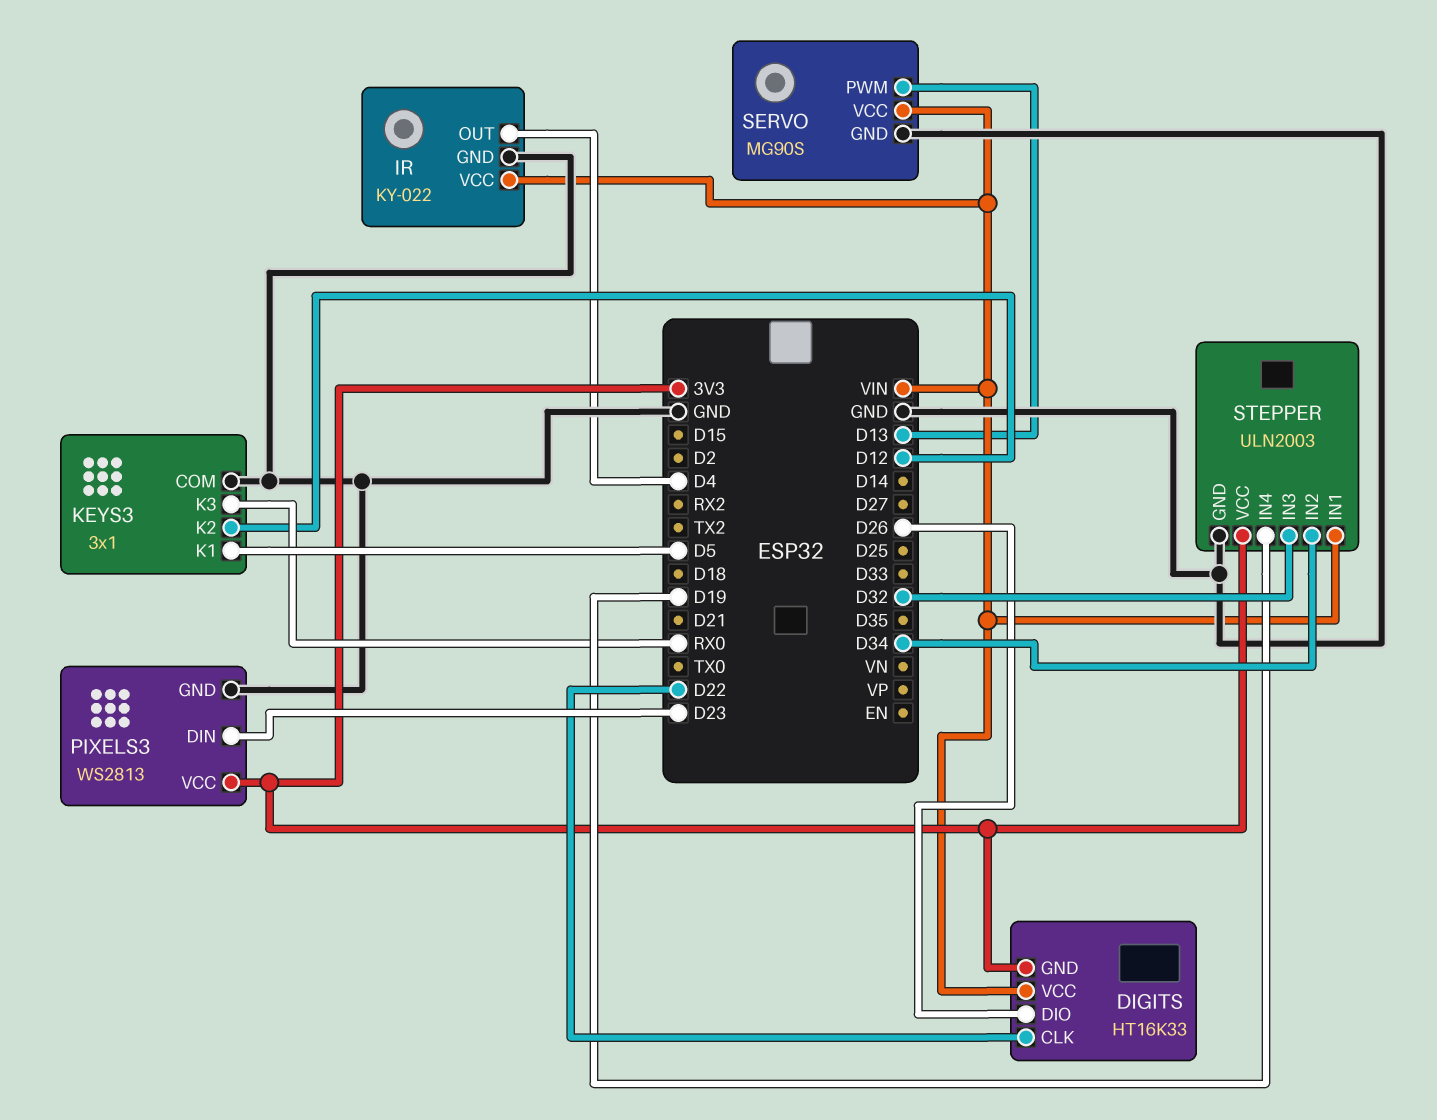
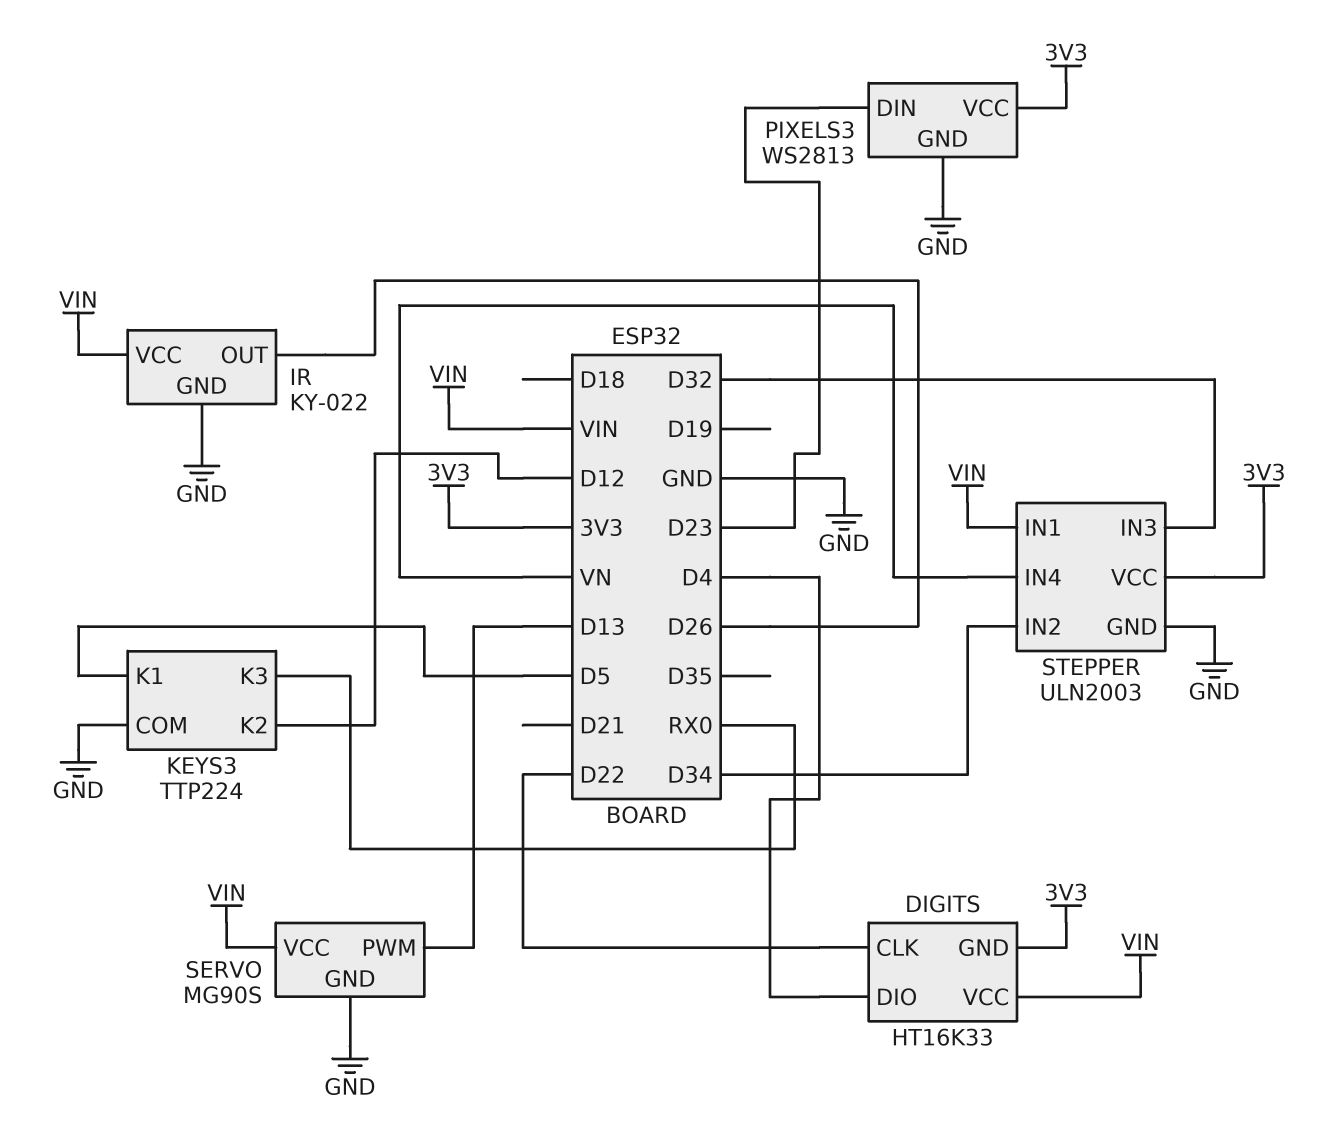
DIGITS pin DIO: D26 -> D4
IR pin OUT: D4 -> D26
KEYS3: 3x1 -> TTP224
STEPPER pin IN4: D19 -> VN

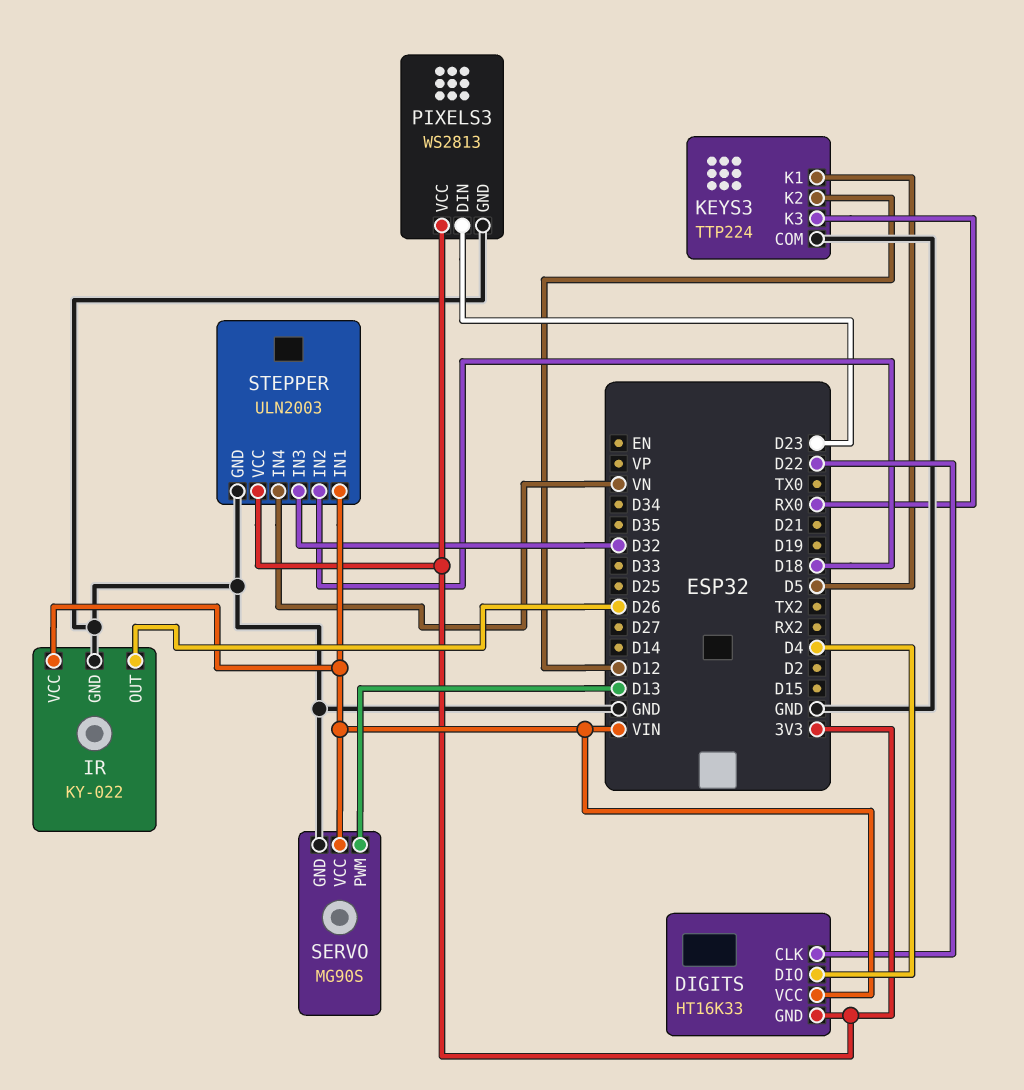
STEPPER pin IN2: D34 -> D18

